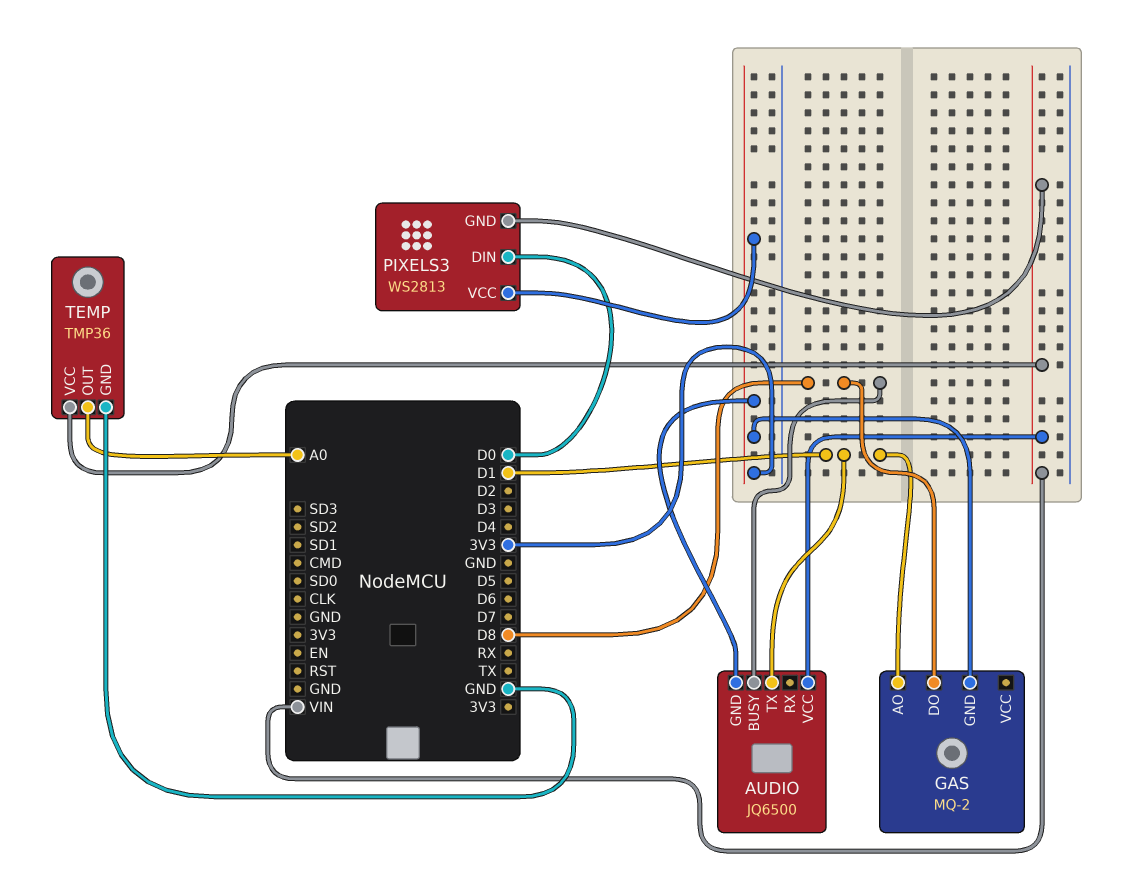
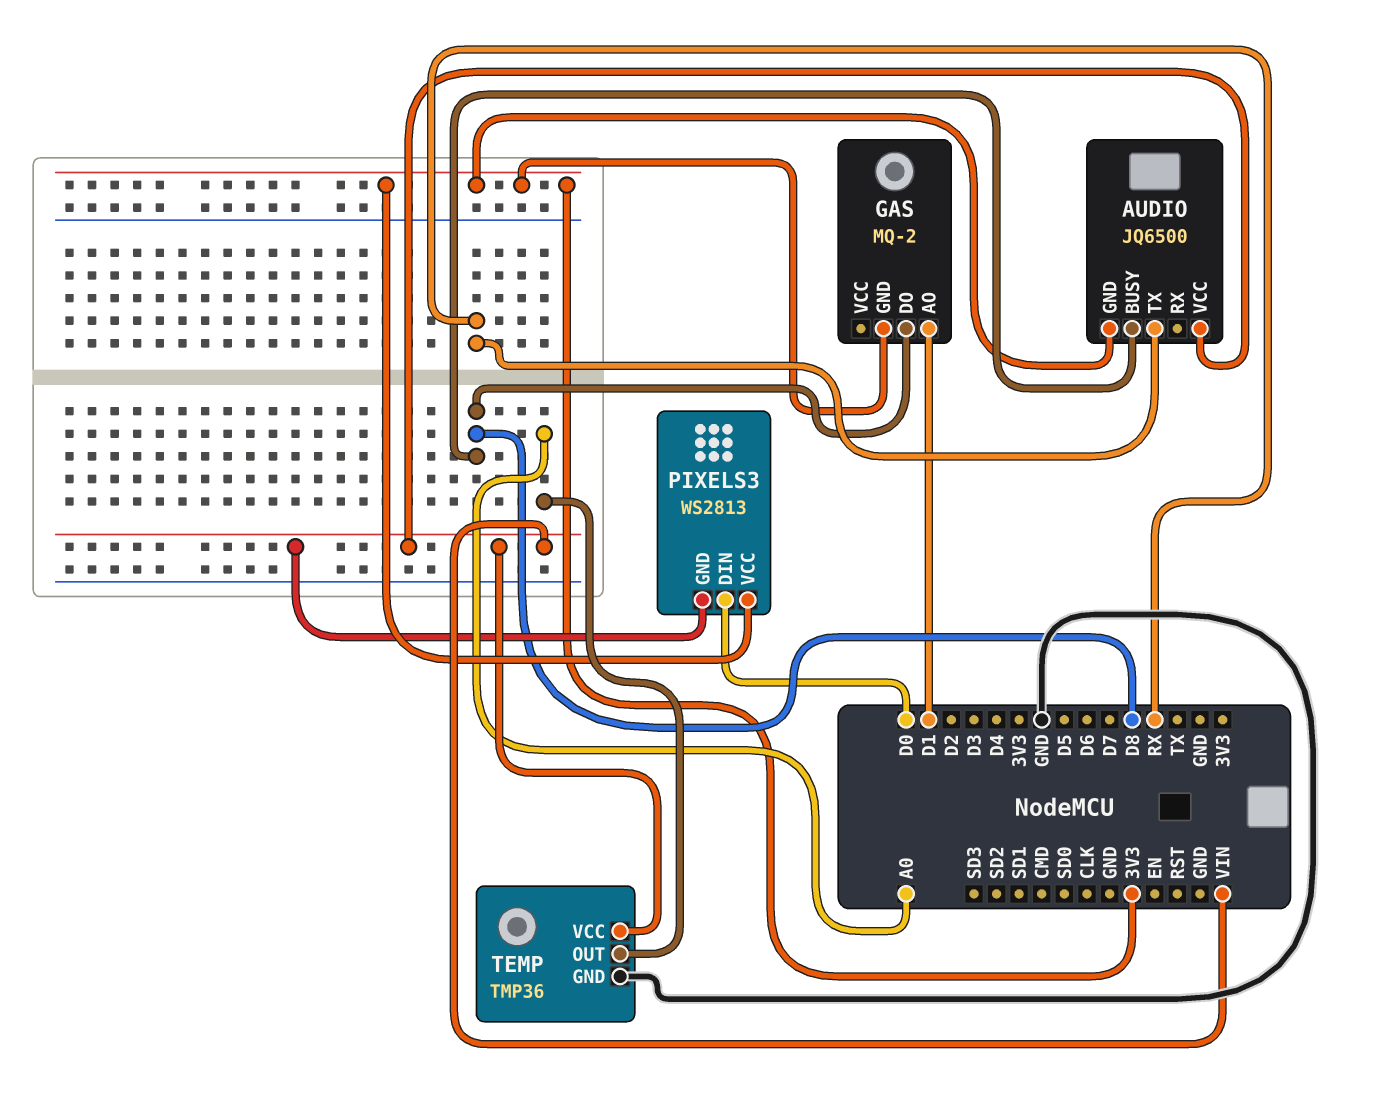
AUDIO pin TX: D1 -> RX

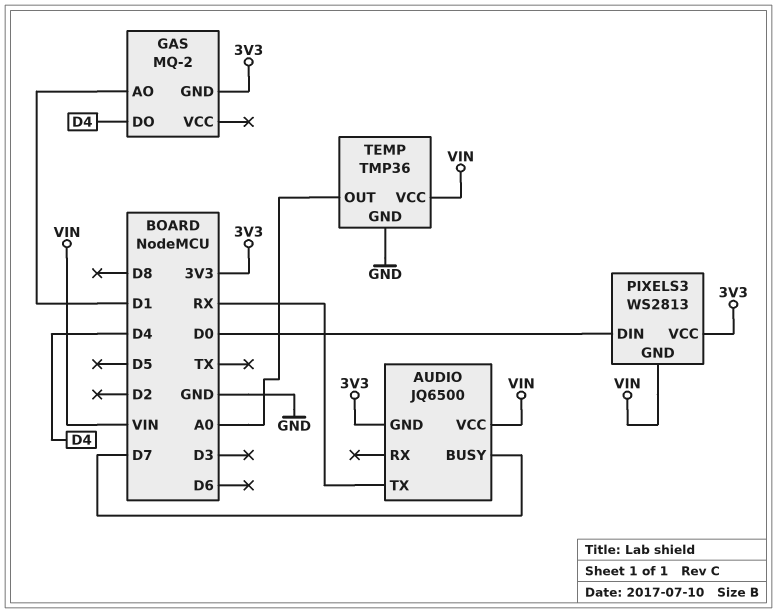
AUDIO pin BUSY: D8 -> D7
GAS pin DO: D8 -> D4

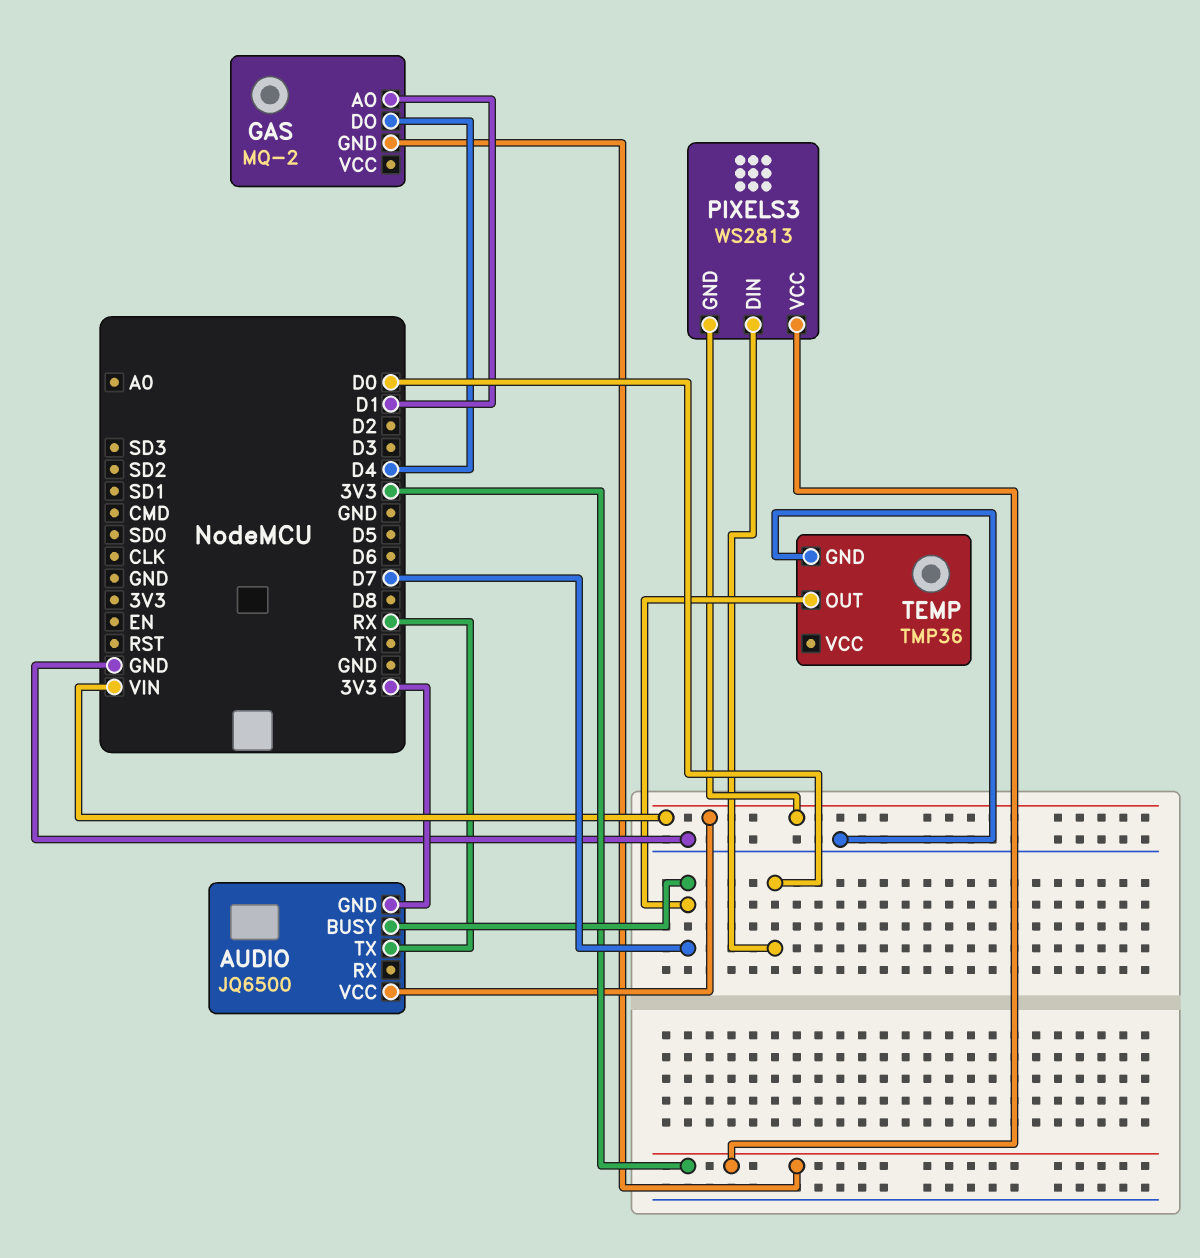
TEMP pin OUT: A0 -> D7
TEMP pin VCC: VIN -> none

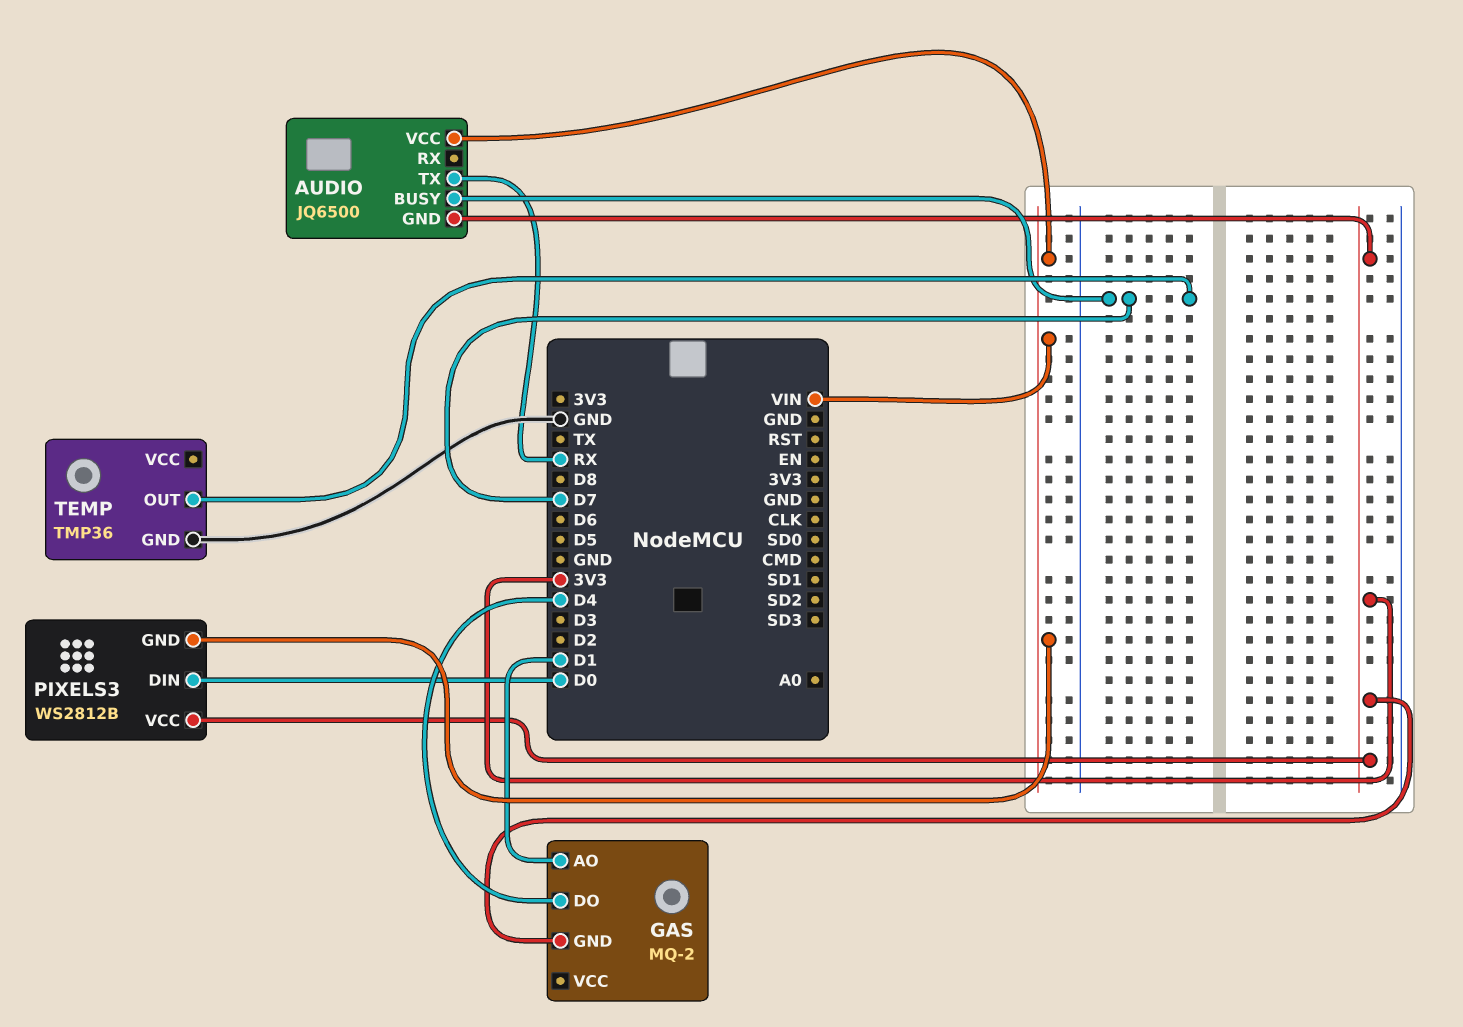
PIXELS3: WS2813 -> WS2812B

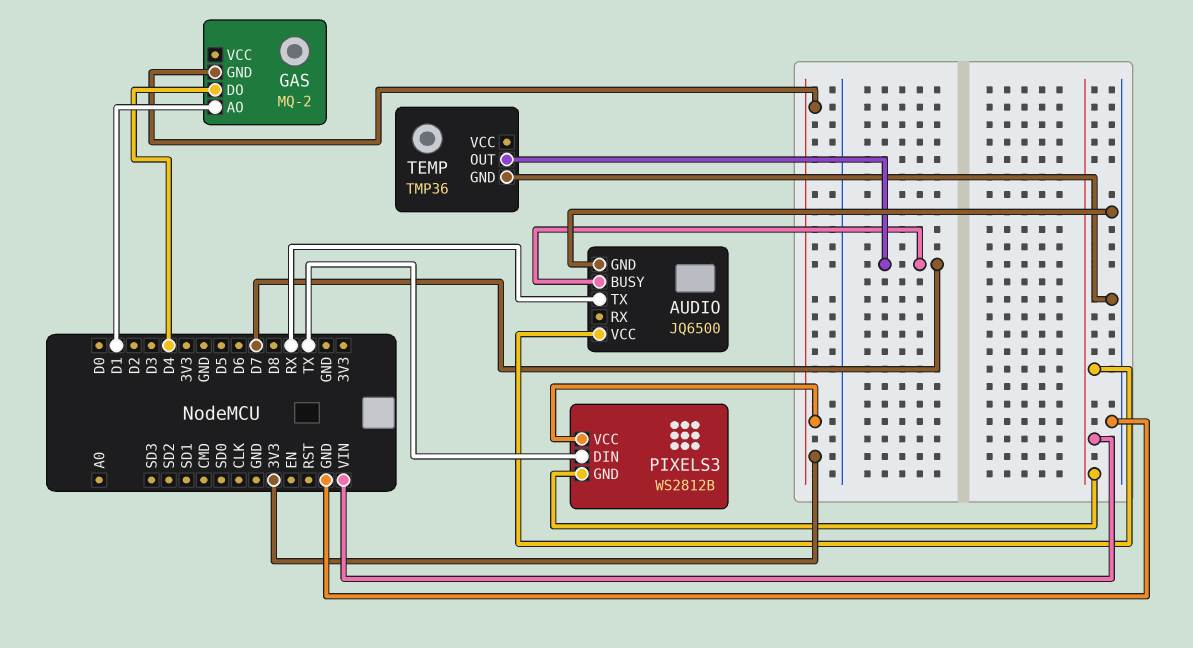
AUDIO pin GND: 3V3 -> GND
PIXELS3 pin DIN: D0 -> TX

